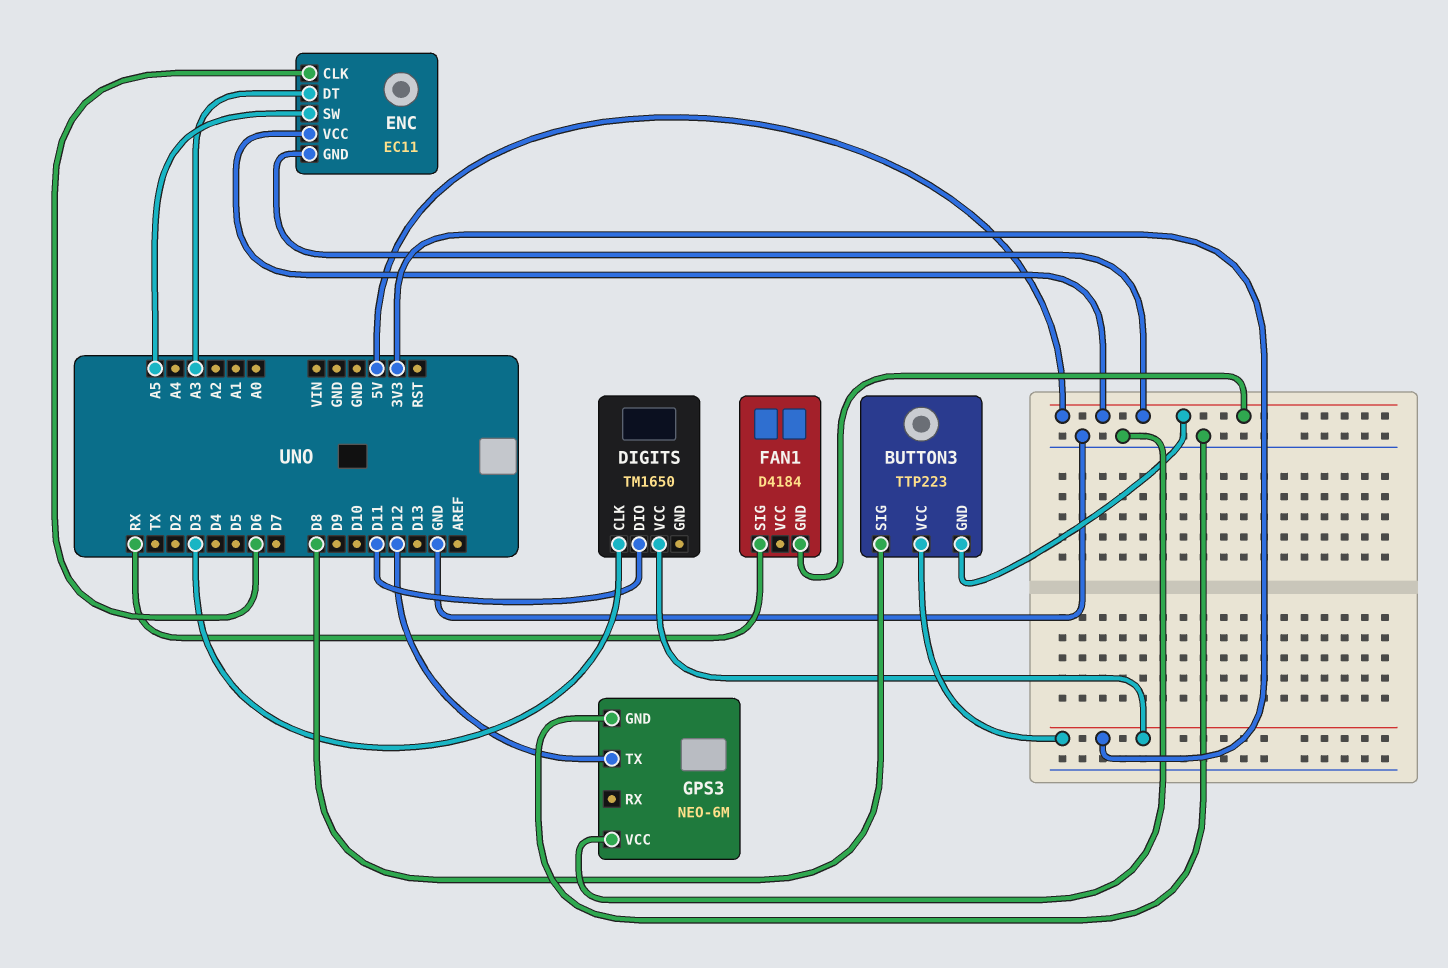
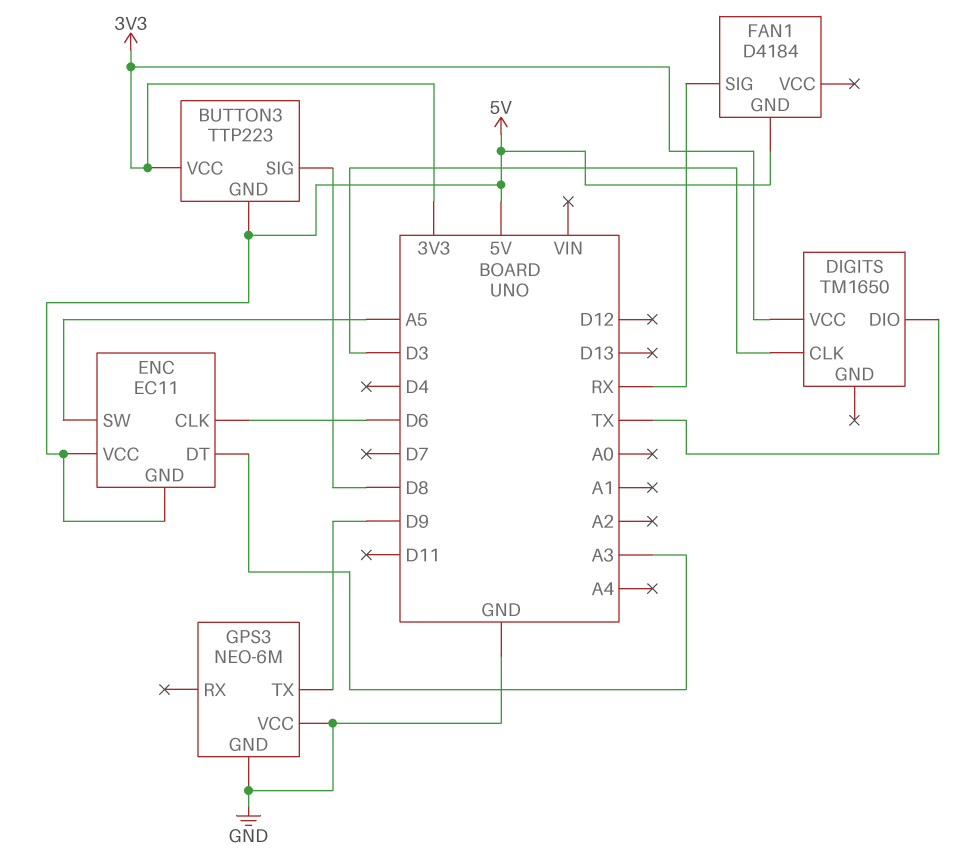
DIGITS pin DIO: D11 -> TX
GPS3 pin TX: D12 -> D9

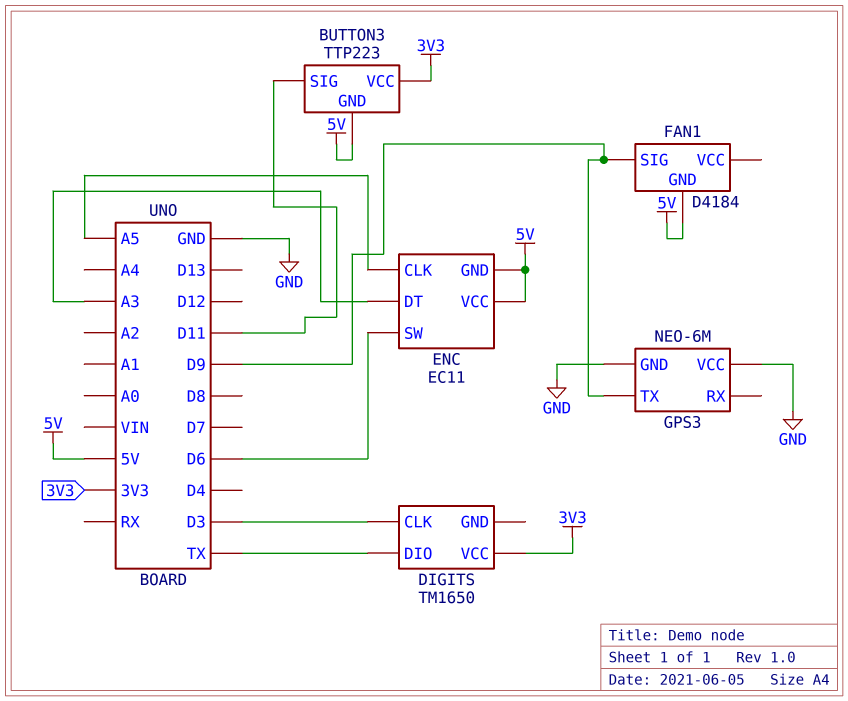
BUTTON3 pin SIG: D8 -> D11
ENC pin CLK: D6 -> A5
ENC pin SW: A5 -> D6
FAN1 pin SIG: RX -> D9

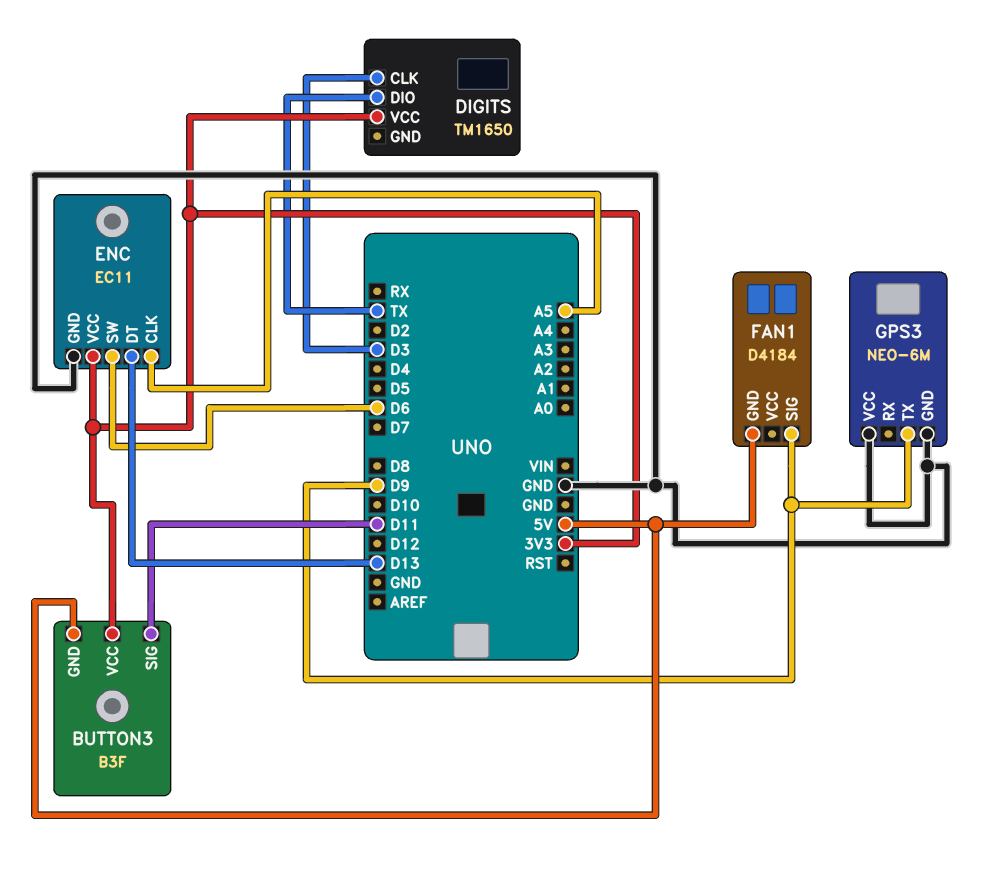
BUTTON3: TTP223 -> B3F
ENC pin DT: A3 -> D13
ENC pin GND: 5V -> GND
ENC pin VCC: 5V -> 3V3

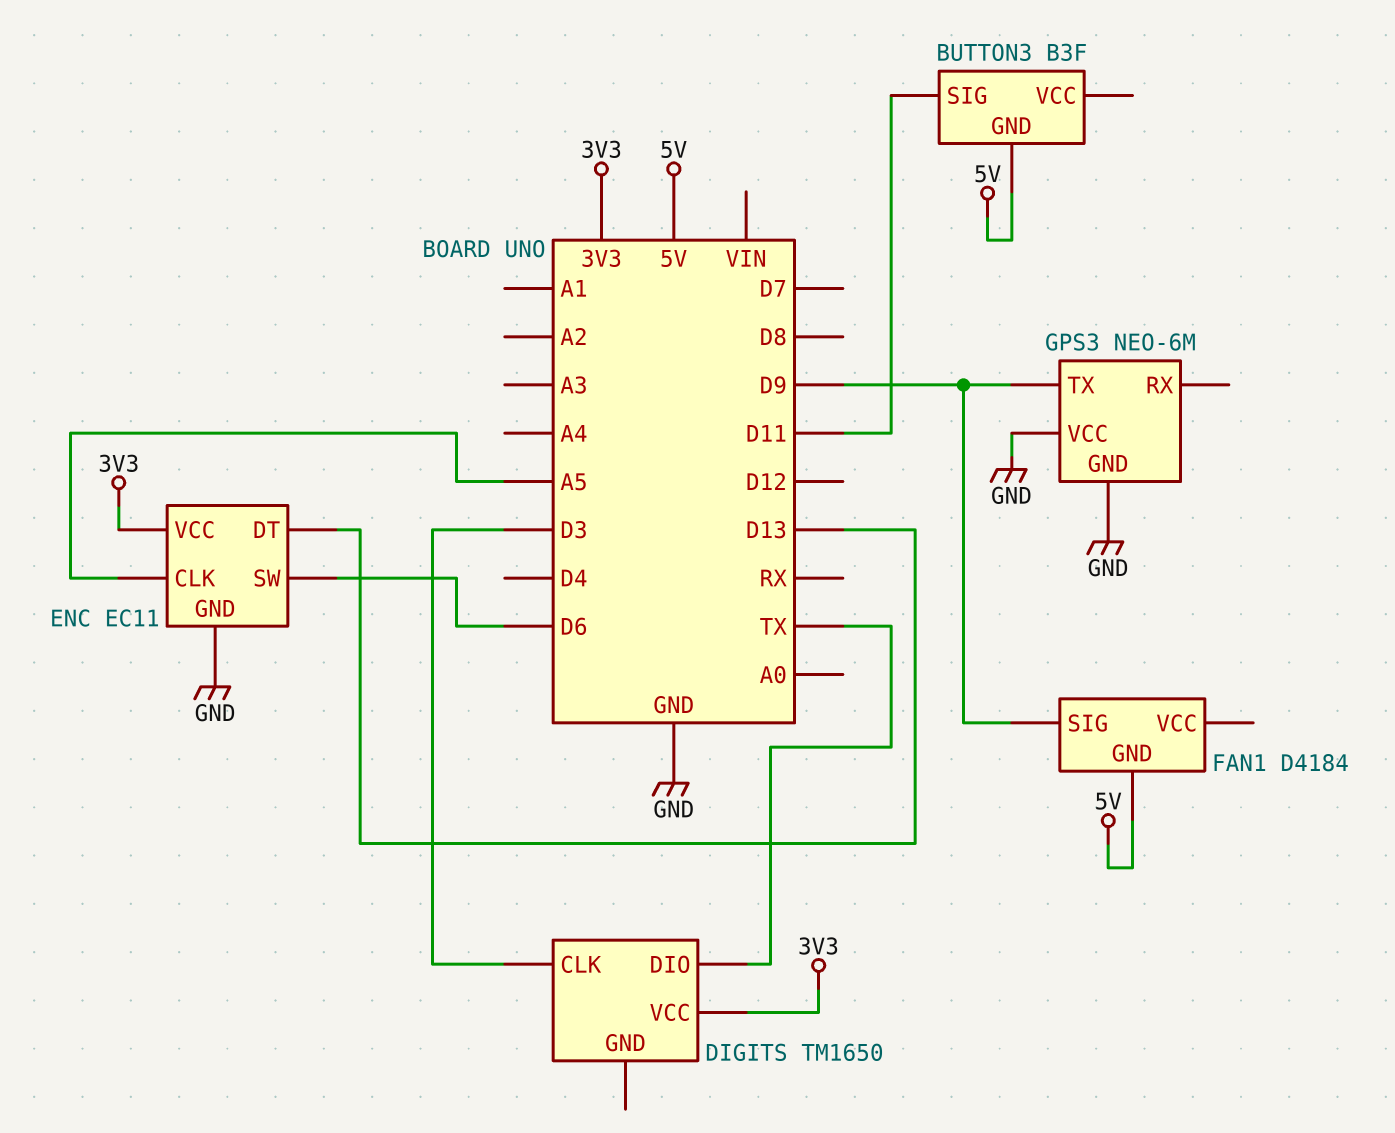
BUTTON3 pin VCC: 3V3 -> none

